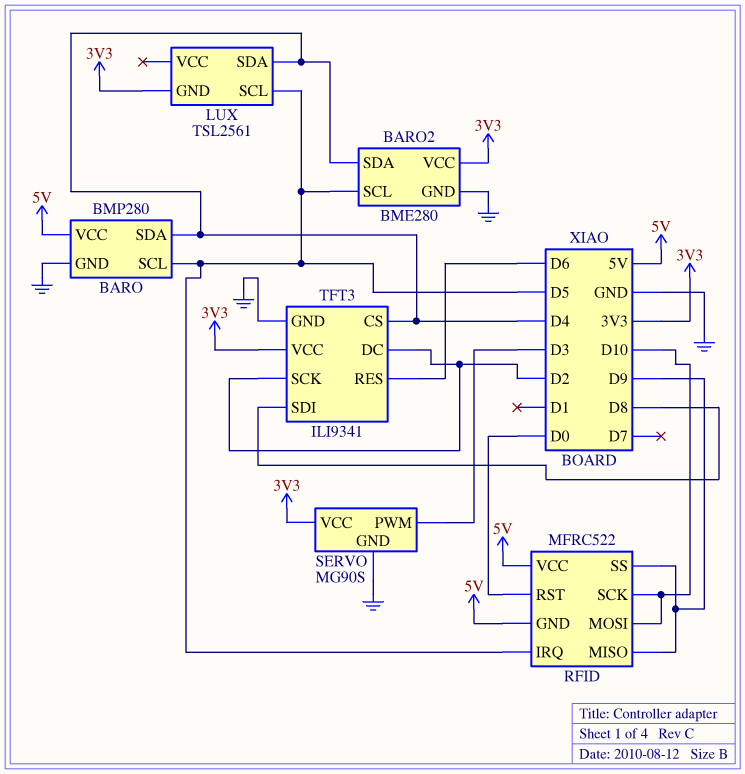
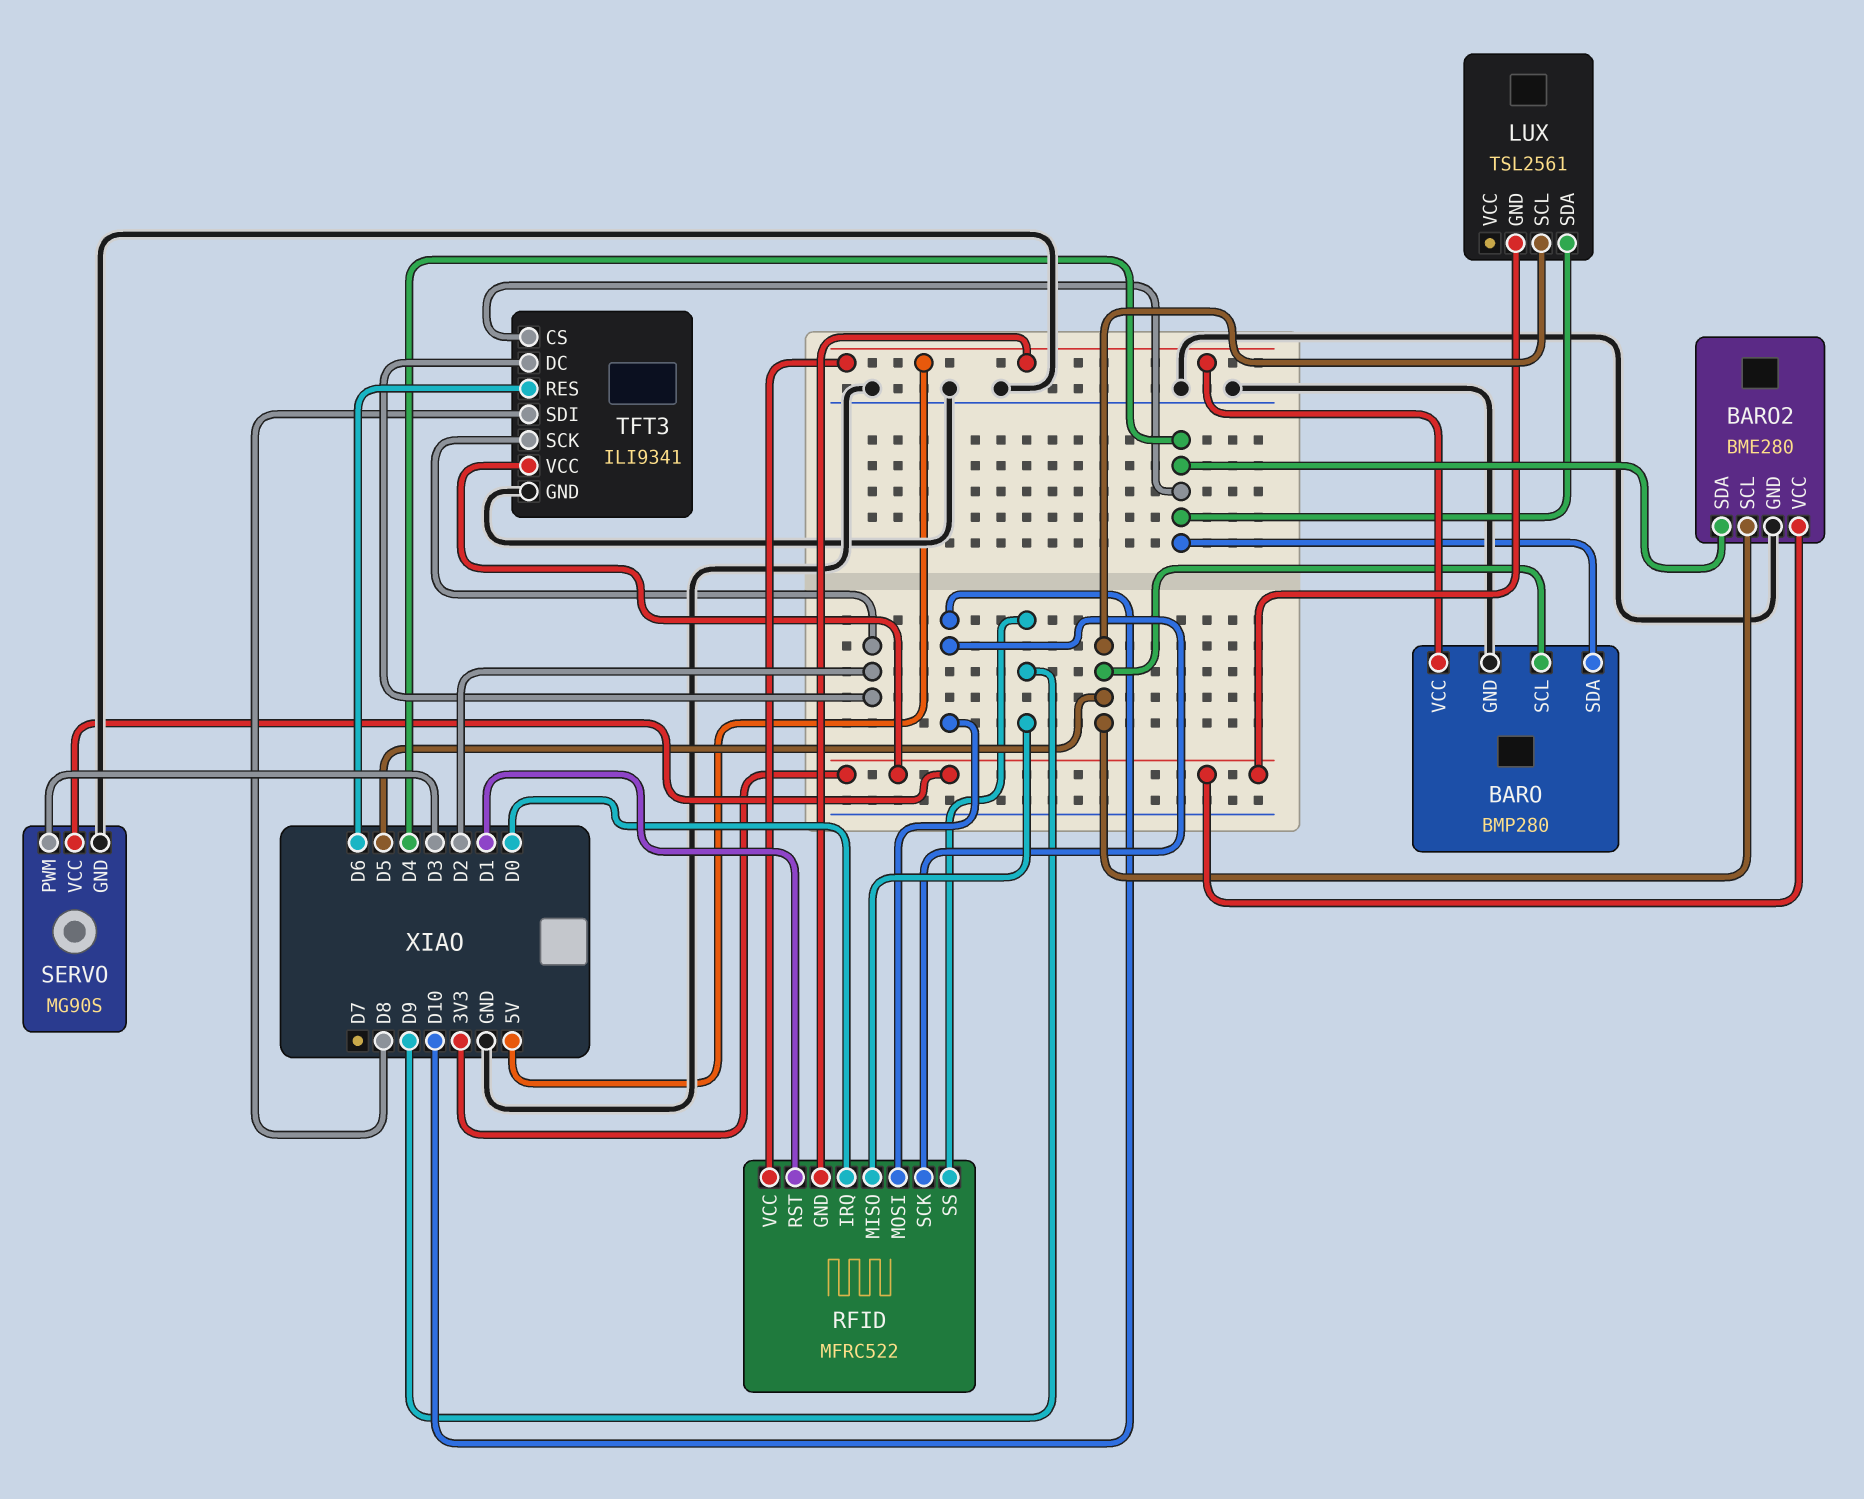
RFID pin IRQ: D5 -> D0
RFID pin RST: D0 -> D1

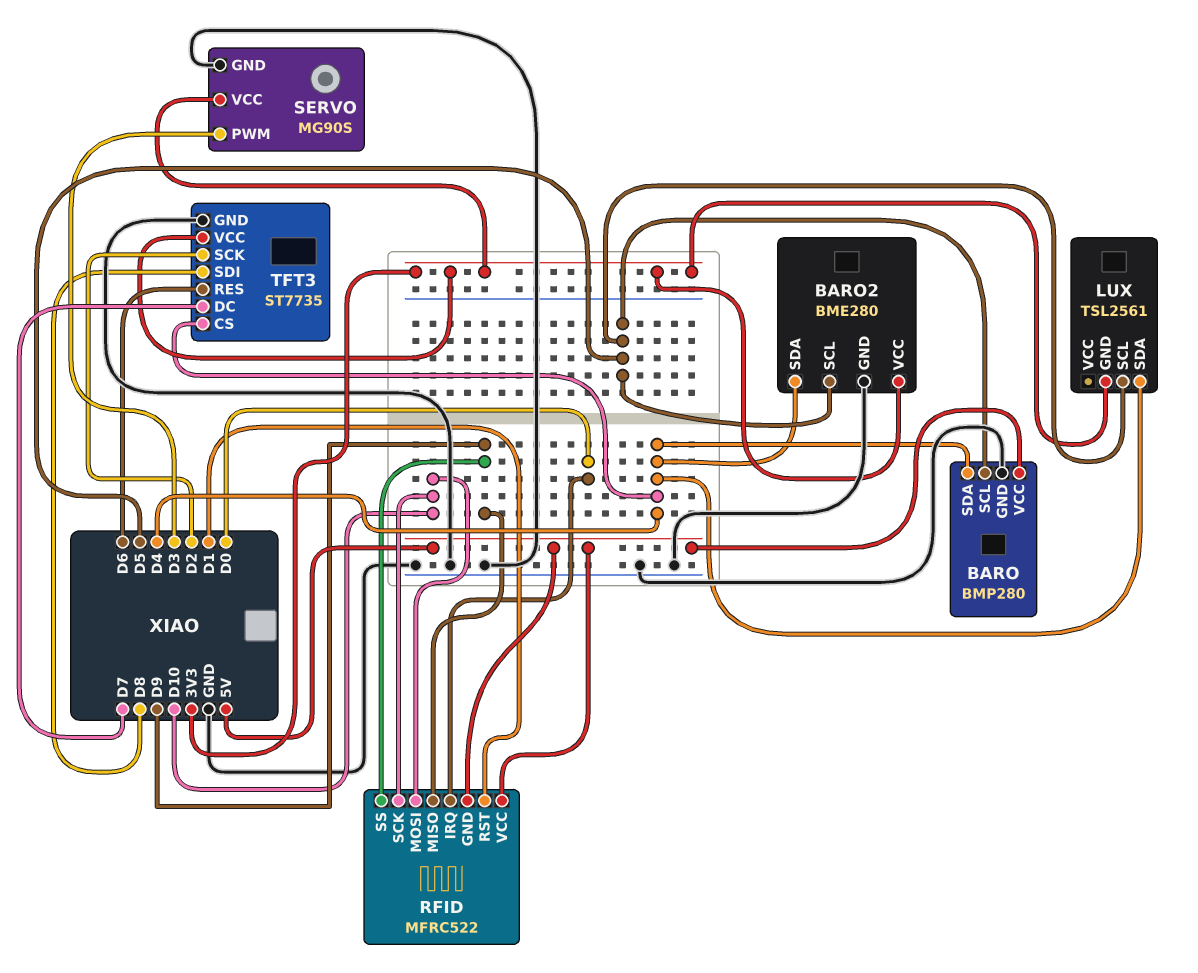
TFT3: ILI9341 -> ST7735
TFT3 pin DC: D2 -> D7

